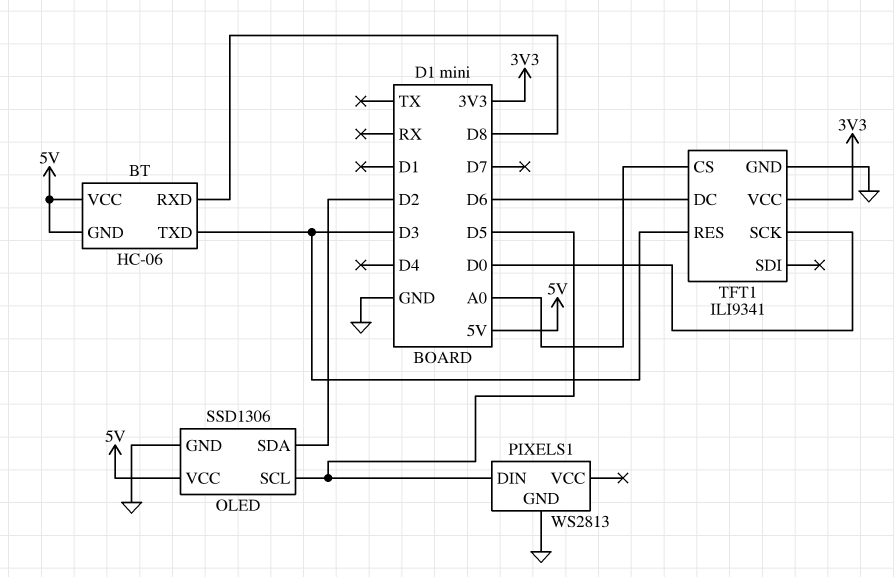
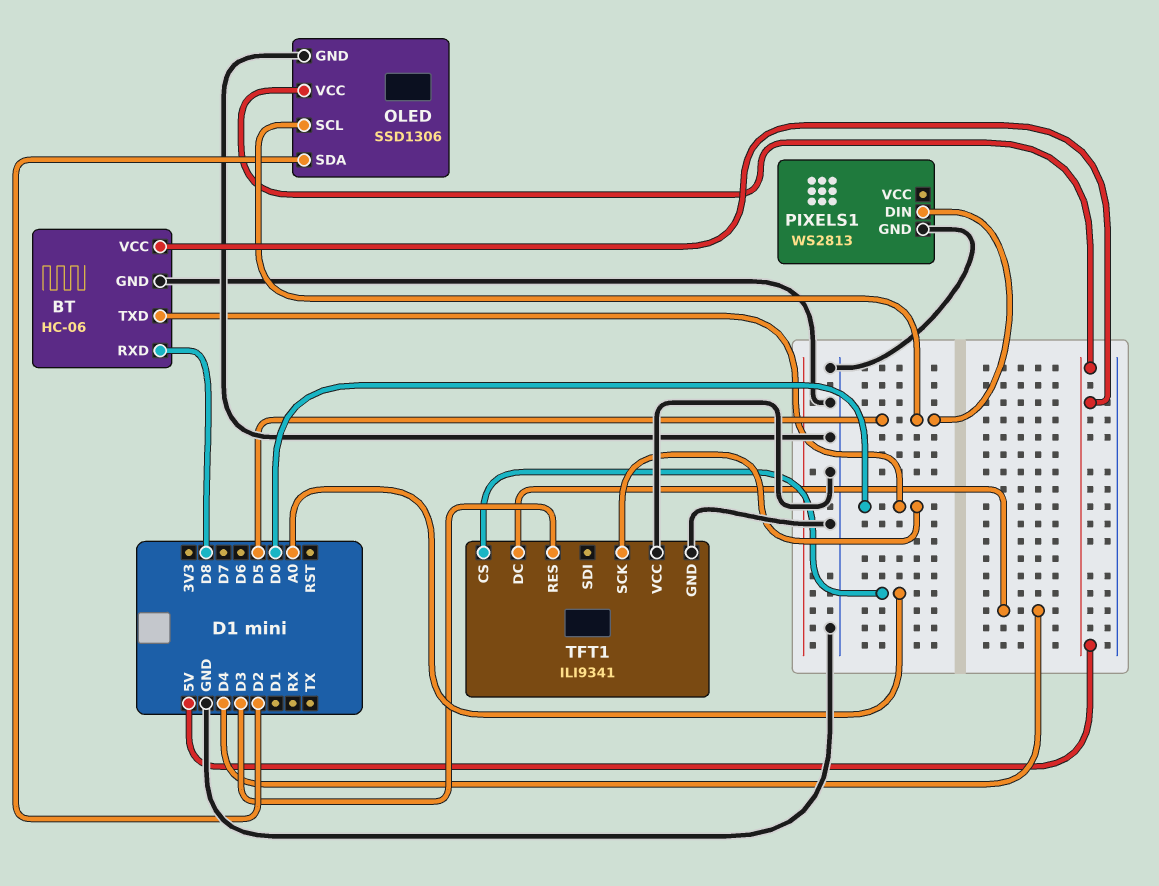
BT pin GND: 5V -> GND
BT pin TXD: D3 -> D0
TFT1 pin DC: D6 -> D4
TFT1 pin VCC: 3V3 -> GND

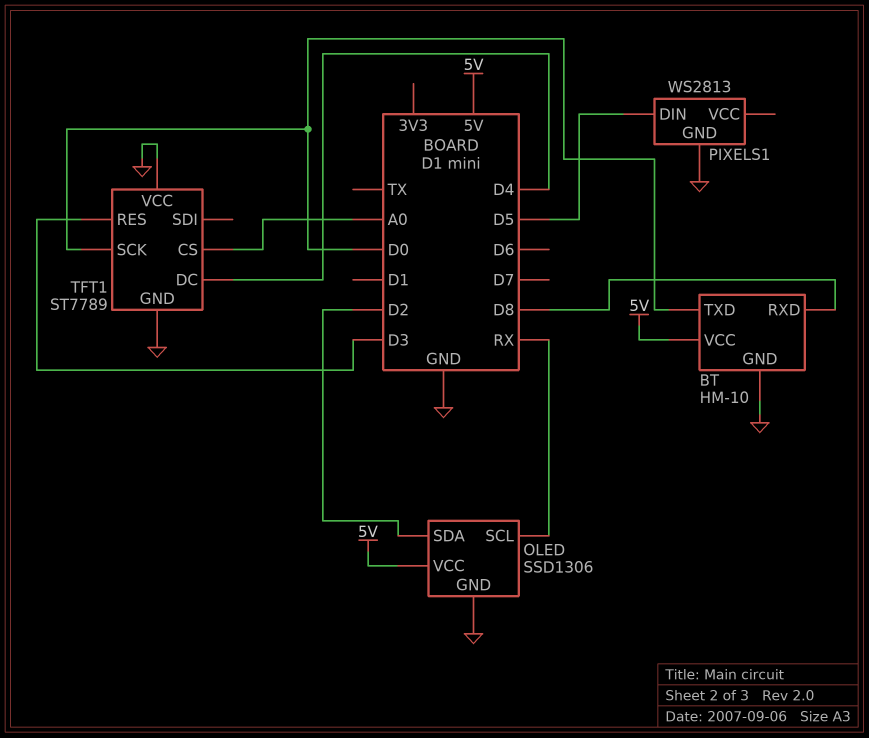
BT: HC-06 -> HM-10
OLED pin SCL: D5 -> RX
TFT1: ILI9341 -> ST7789

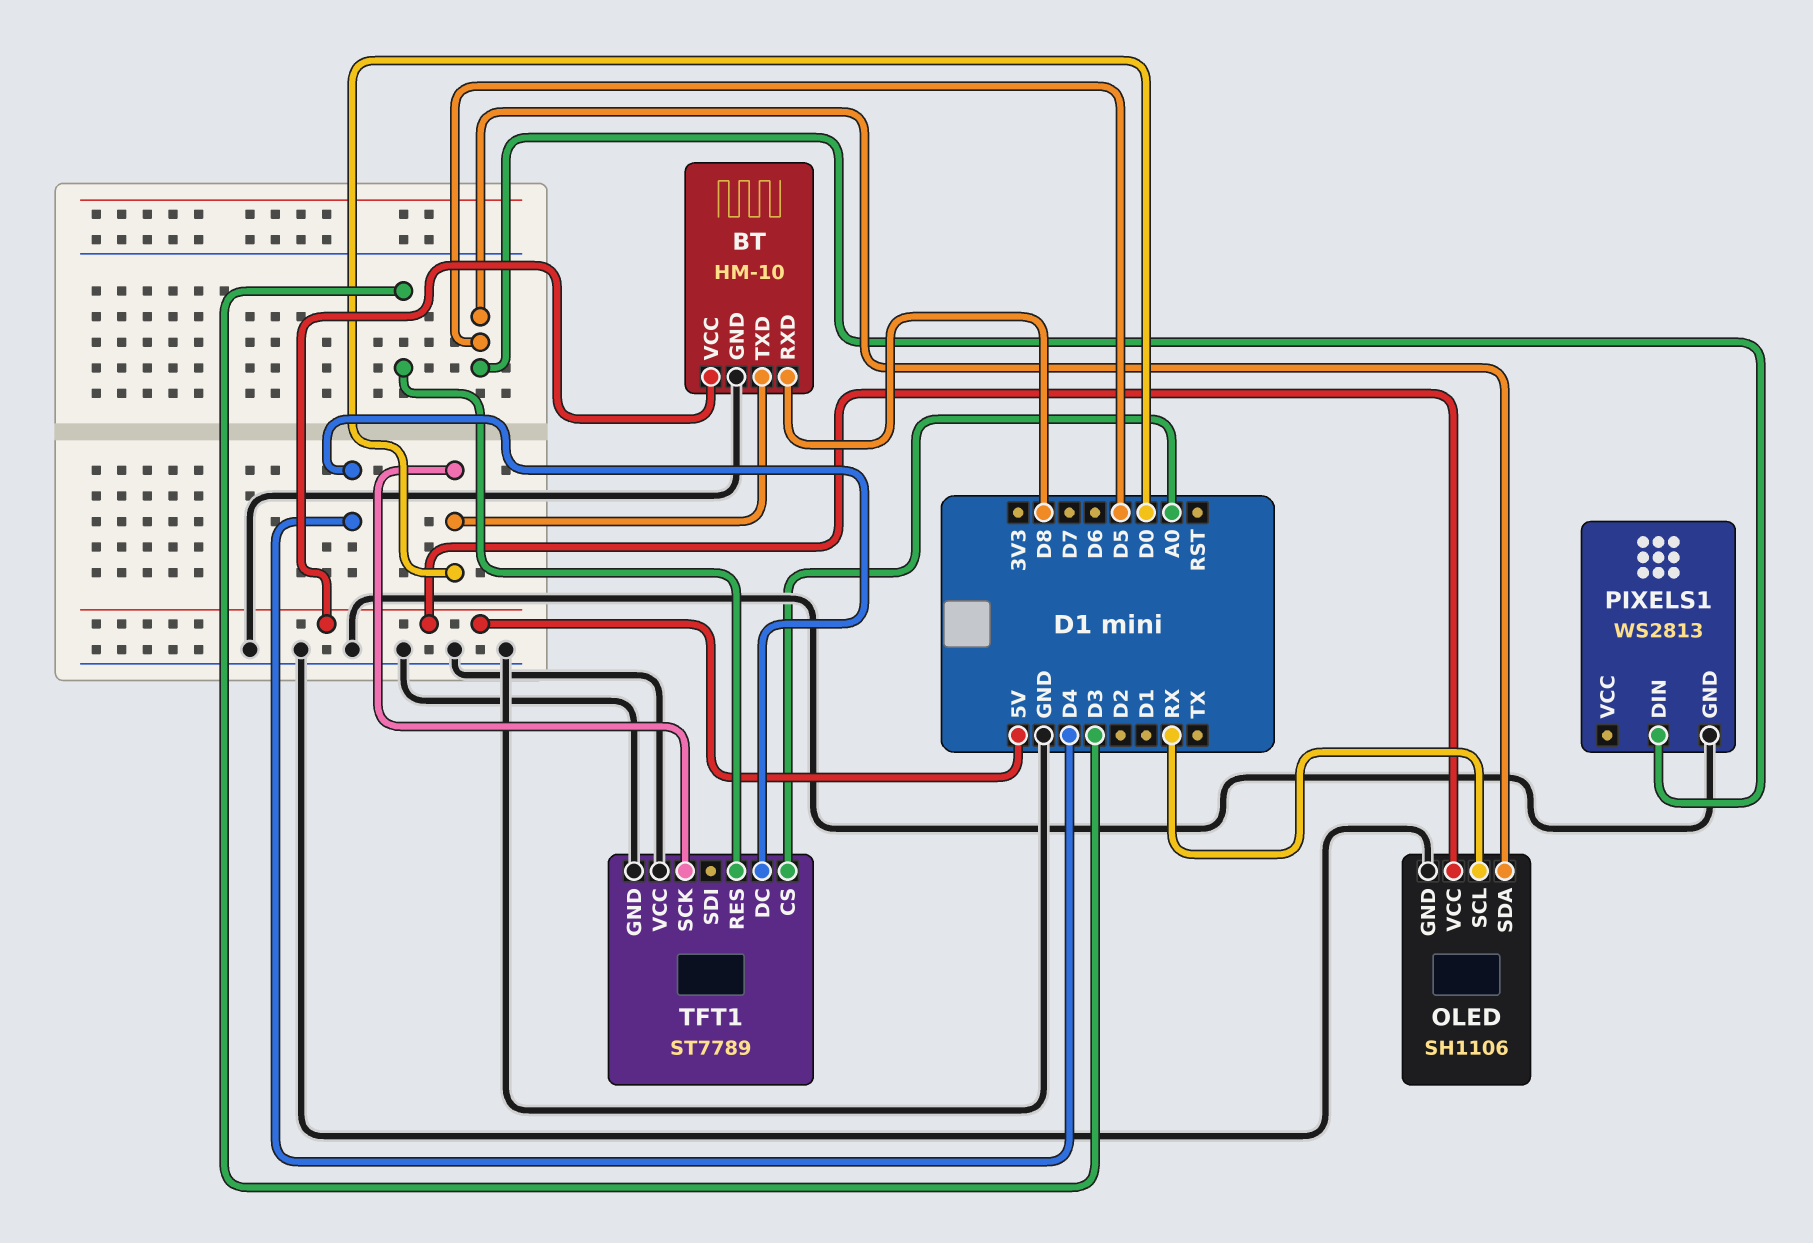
OLED: SSD1306 -> SH1106
OLED pin SDA: D2 -> D5

